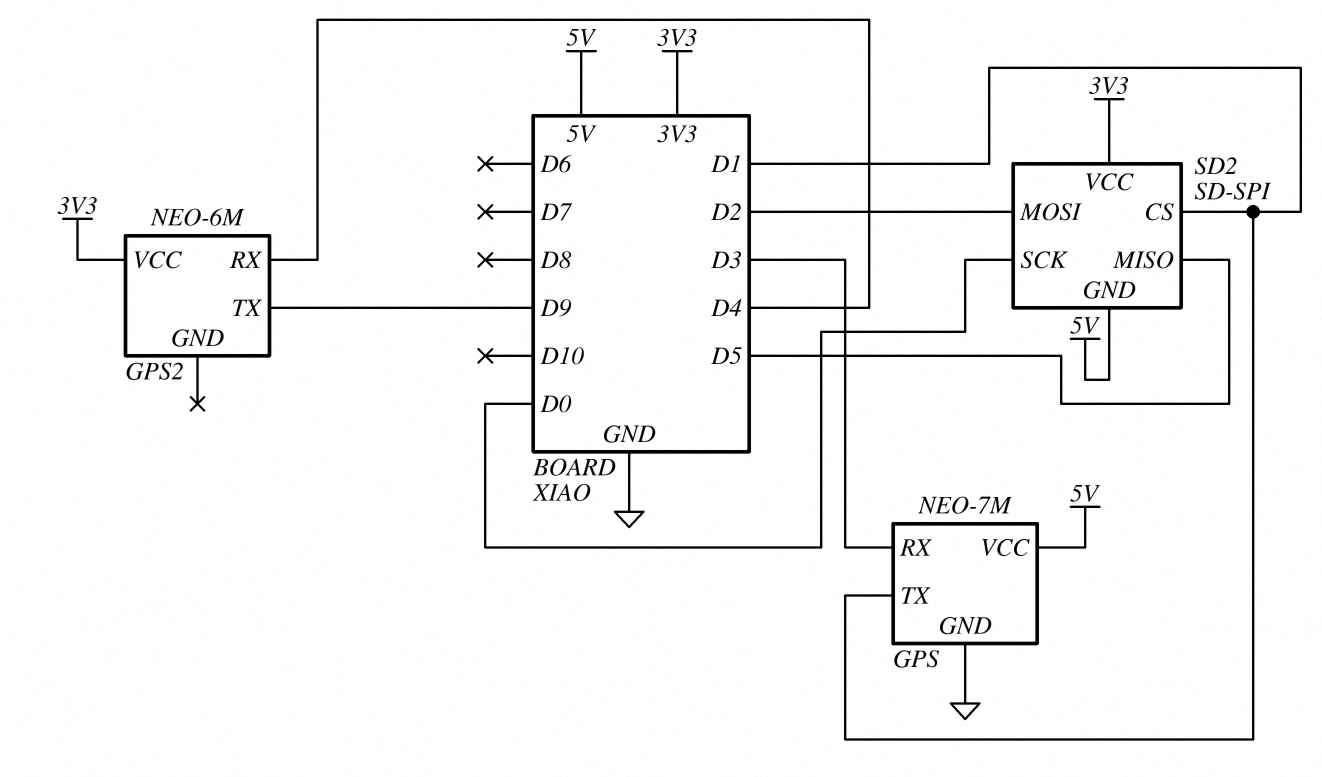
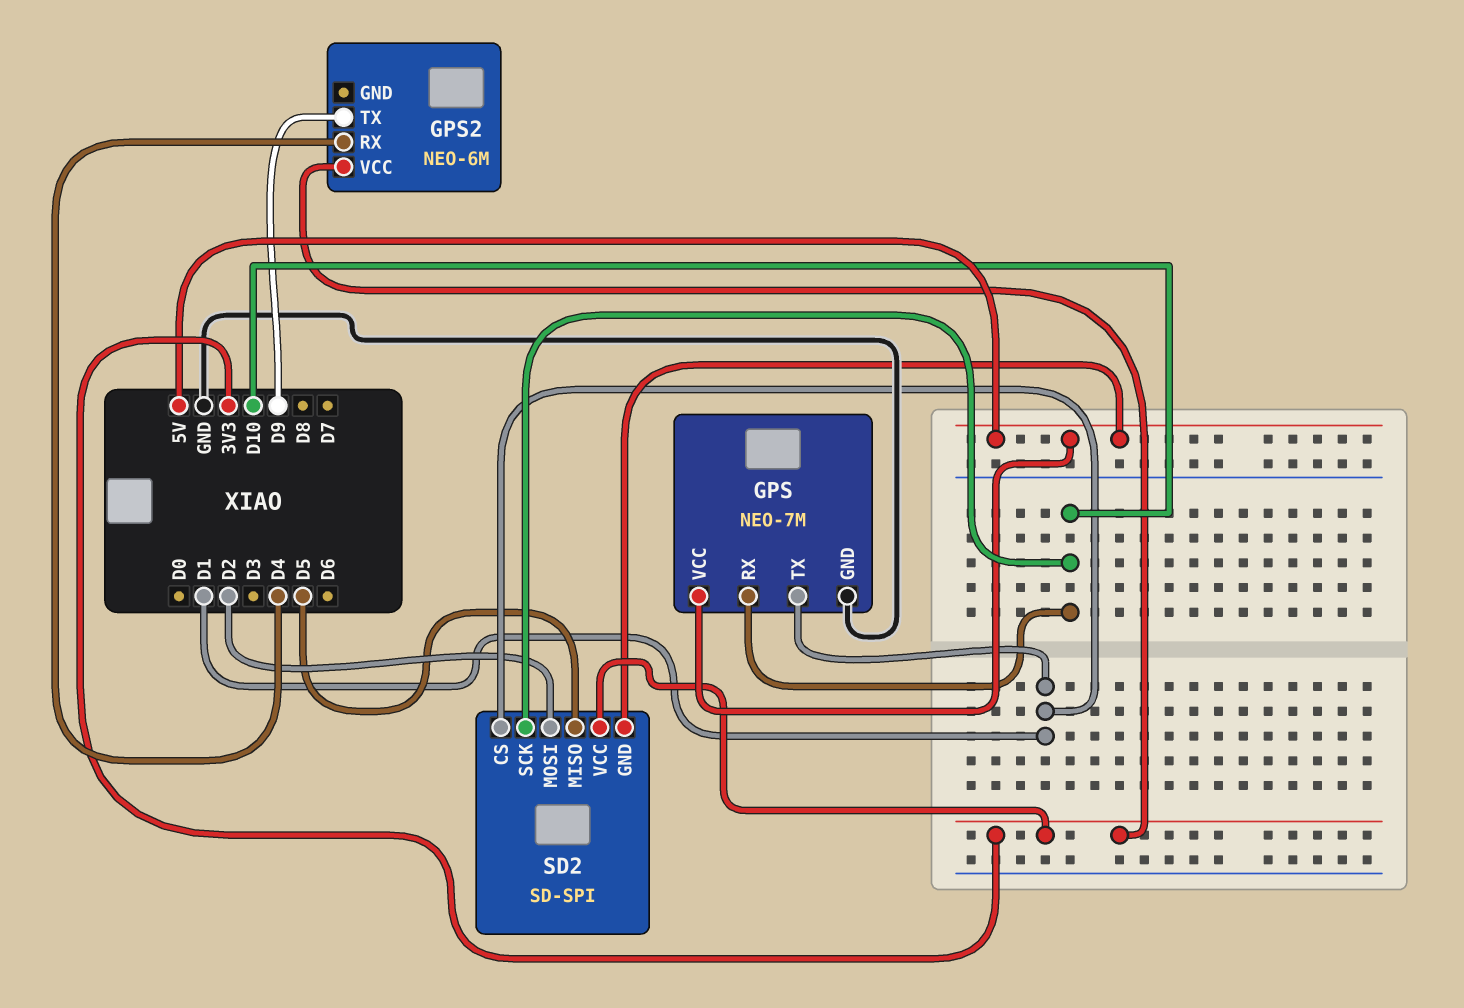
GPS pin RX: D3 -> D10
SD2 pin SCK: D0 -> D10

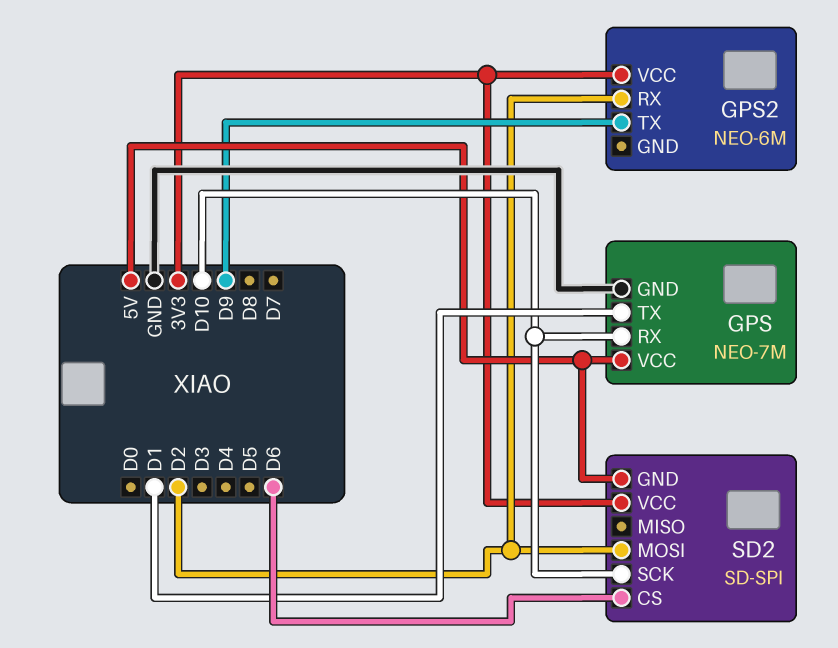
GPS2 pin RX: D4 -> D2
SD2 pin CS: D1 -> D6
SD2 pin MISO: D5 -> none

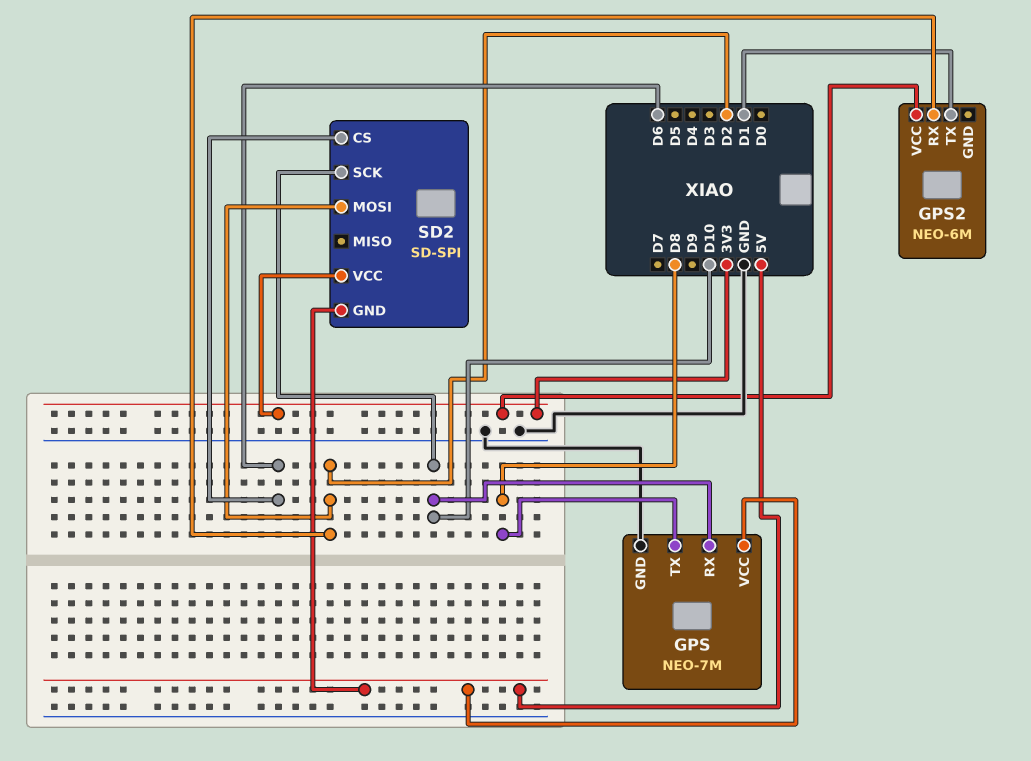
GPS pin TX: D1 -> D8
GPS2 pin TX: D9 -> D1

